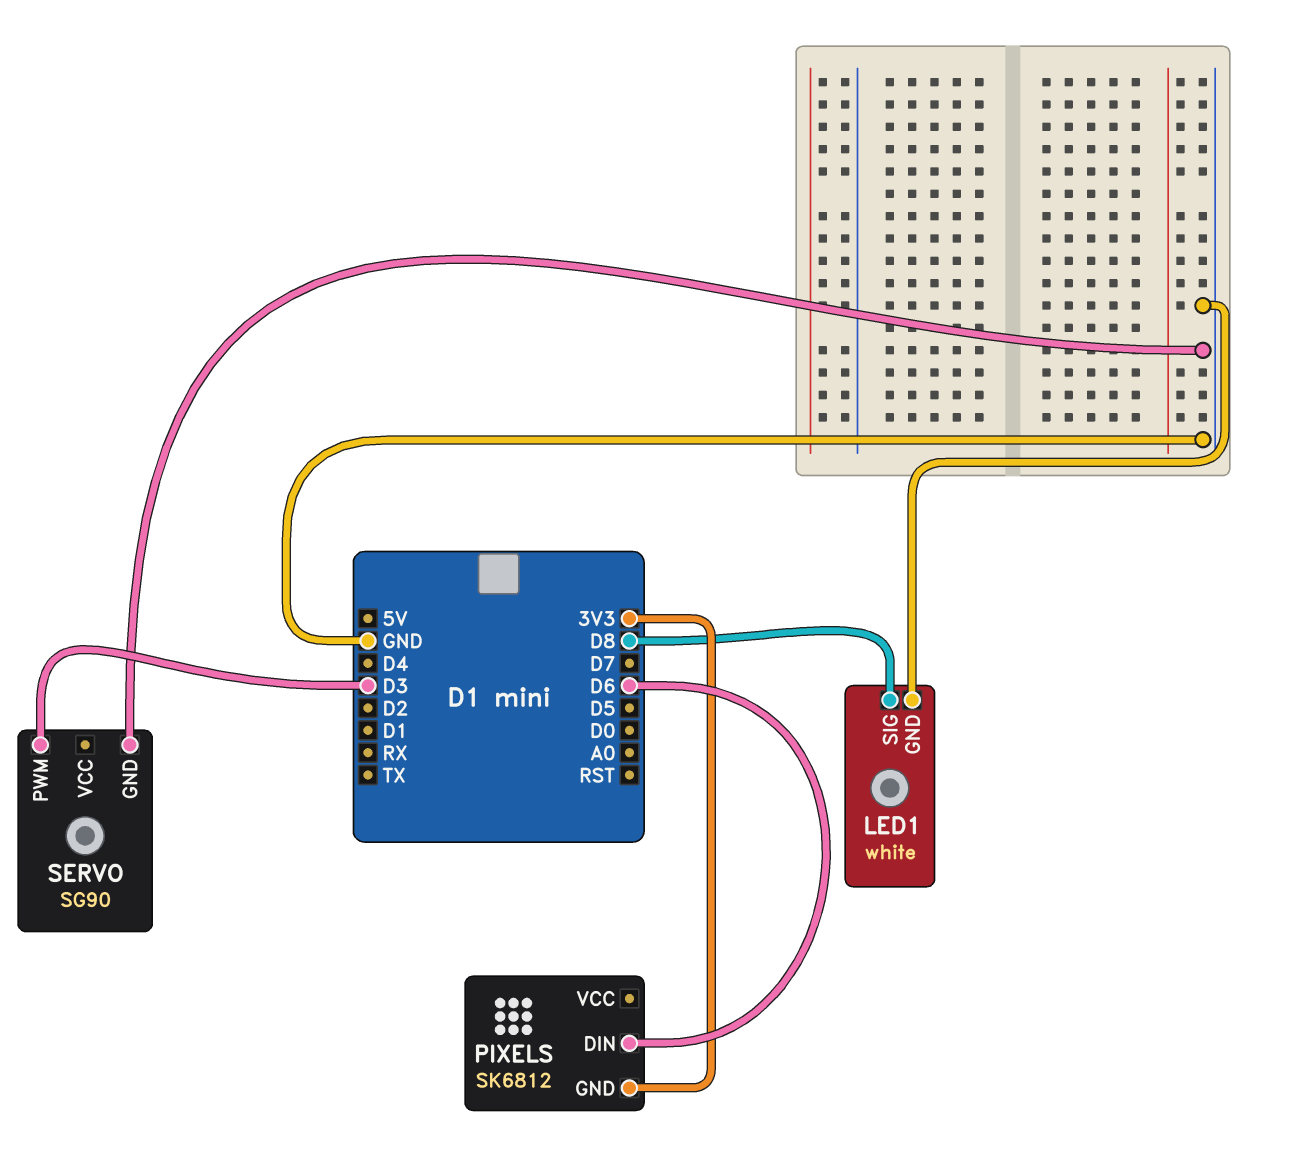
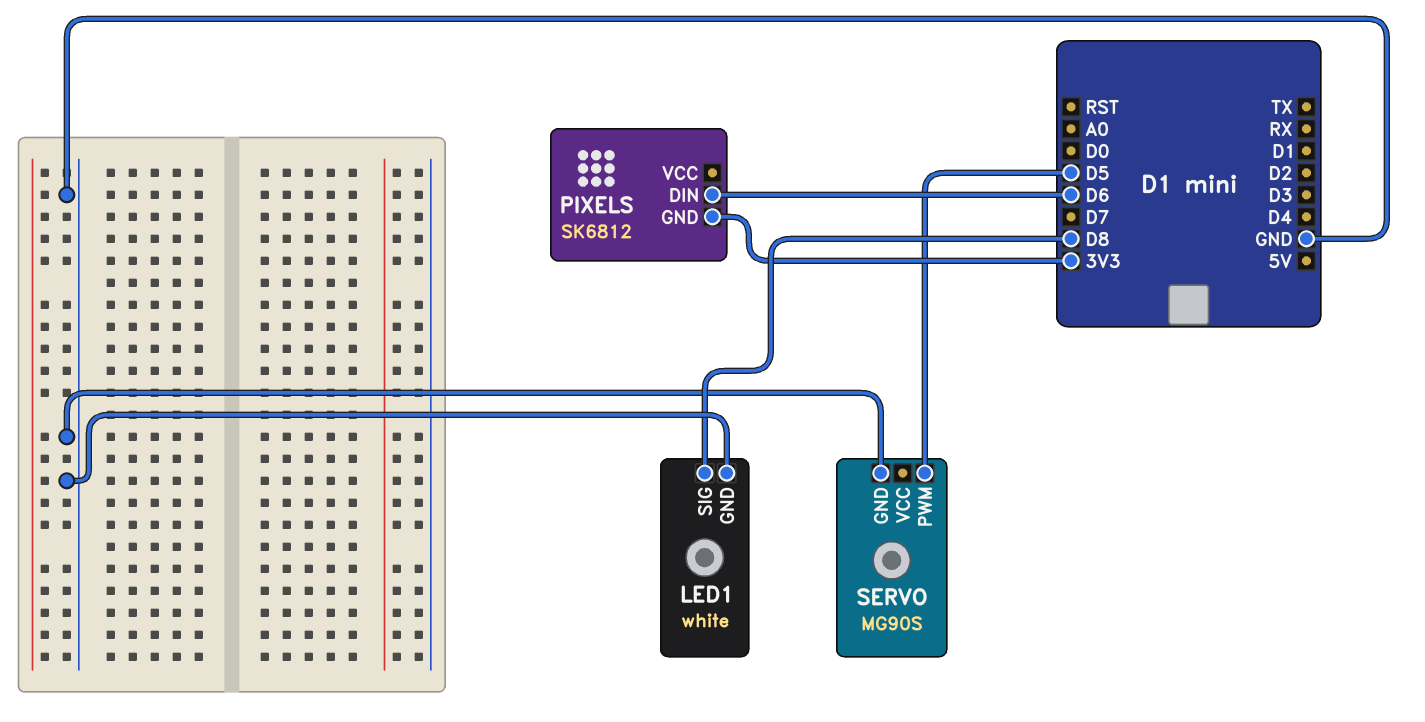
SERVO: SG90 -> MG90S
SERVO pin PWM: D3 -> D5

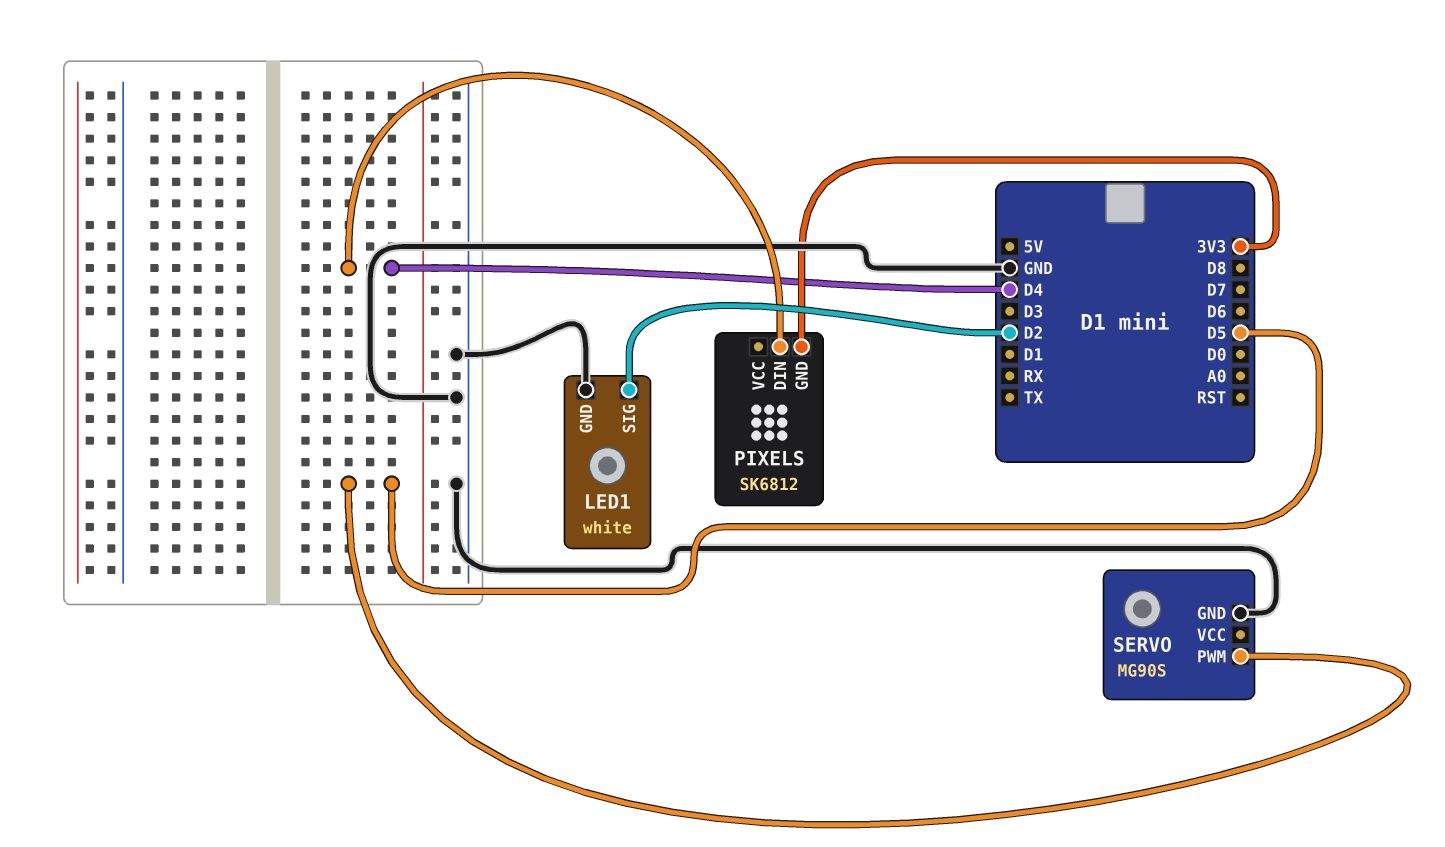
LED1 pin SIG: D8 -> D2
PIXELS pin DIN: D6 -> D4

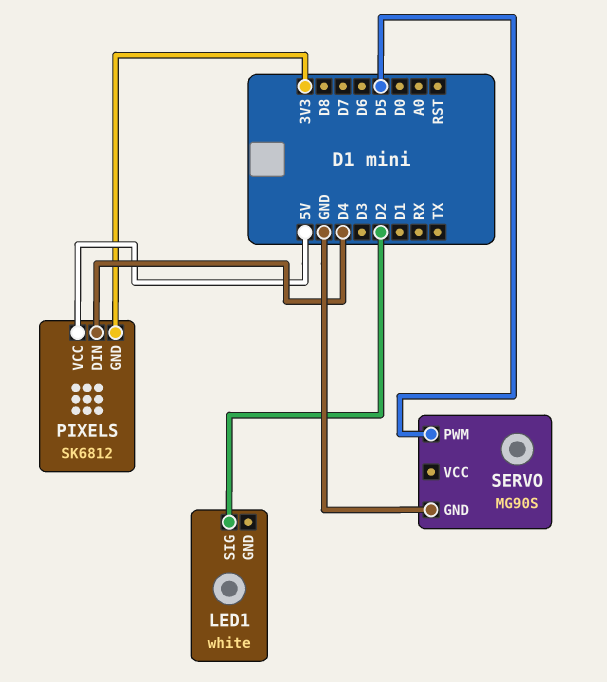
LED1 pin GND: GND -> none
PIXELS pin VCC: none -> 5V

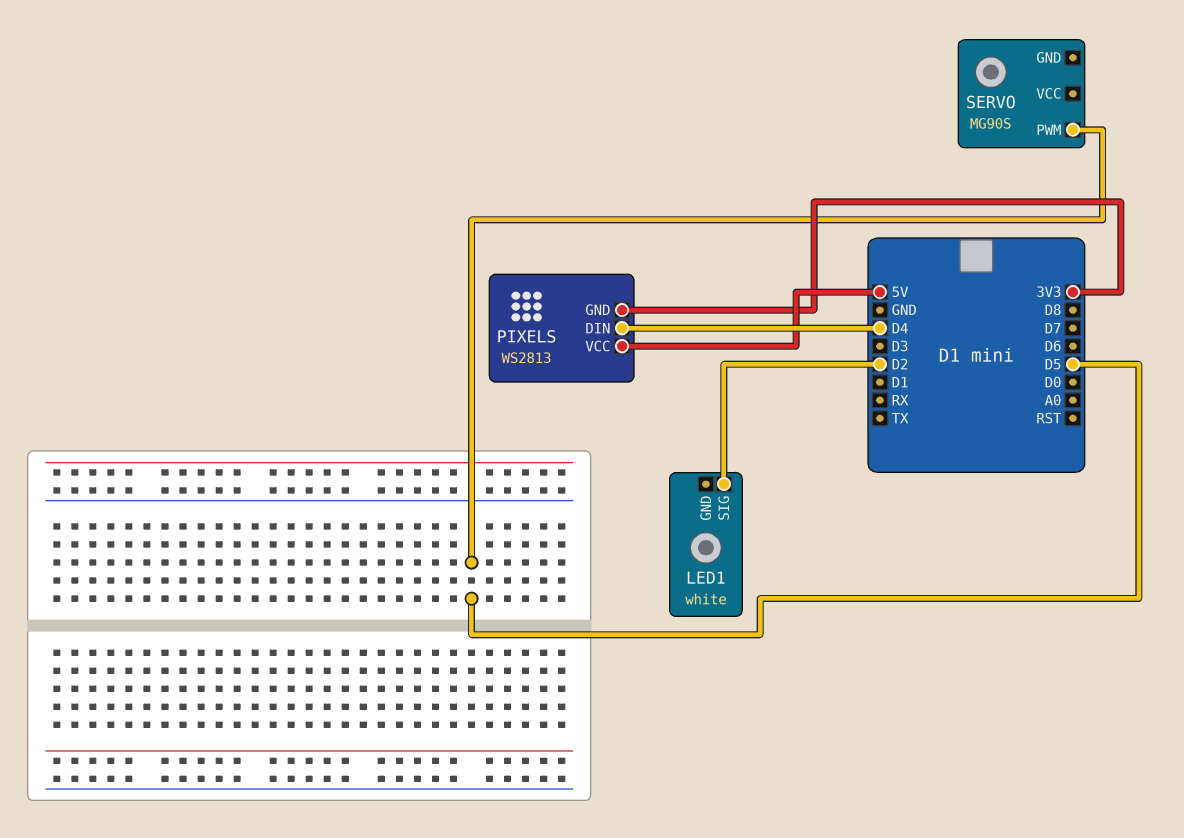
PIXELS: SK6812 -> WS2813
SERVO pin GND: GND -> none

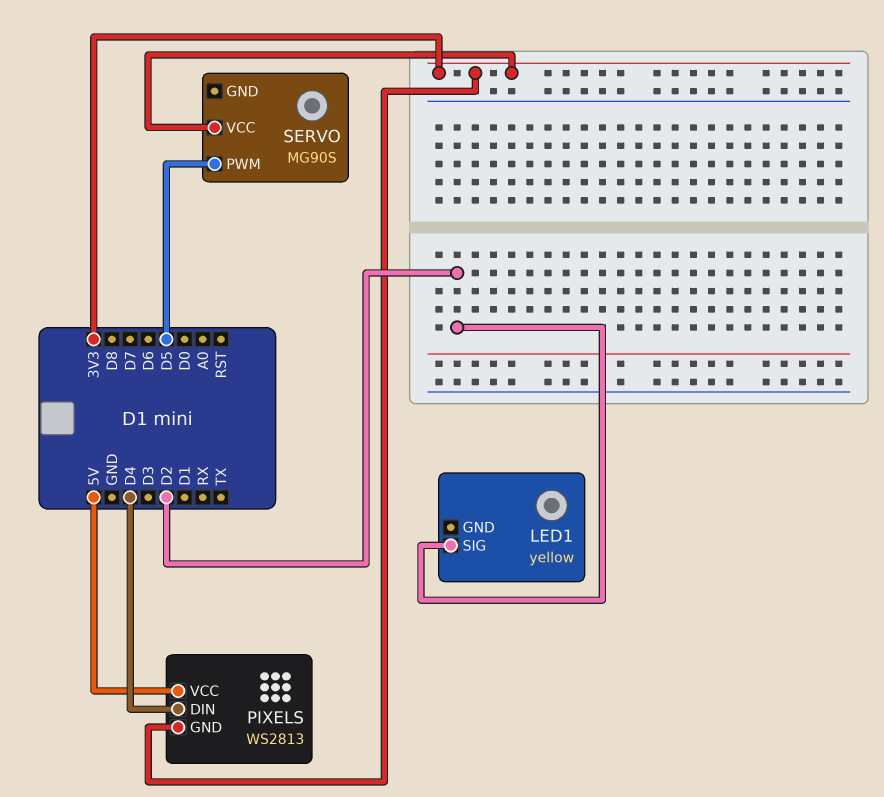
LED1: white -> yellow
SERVO pin VCC: none -> 3V3

